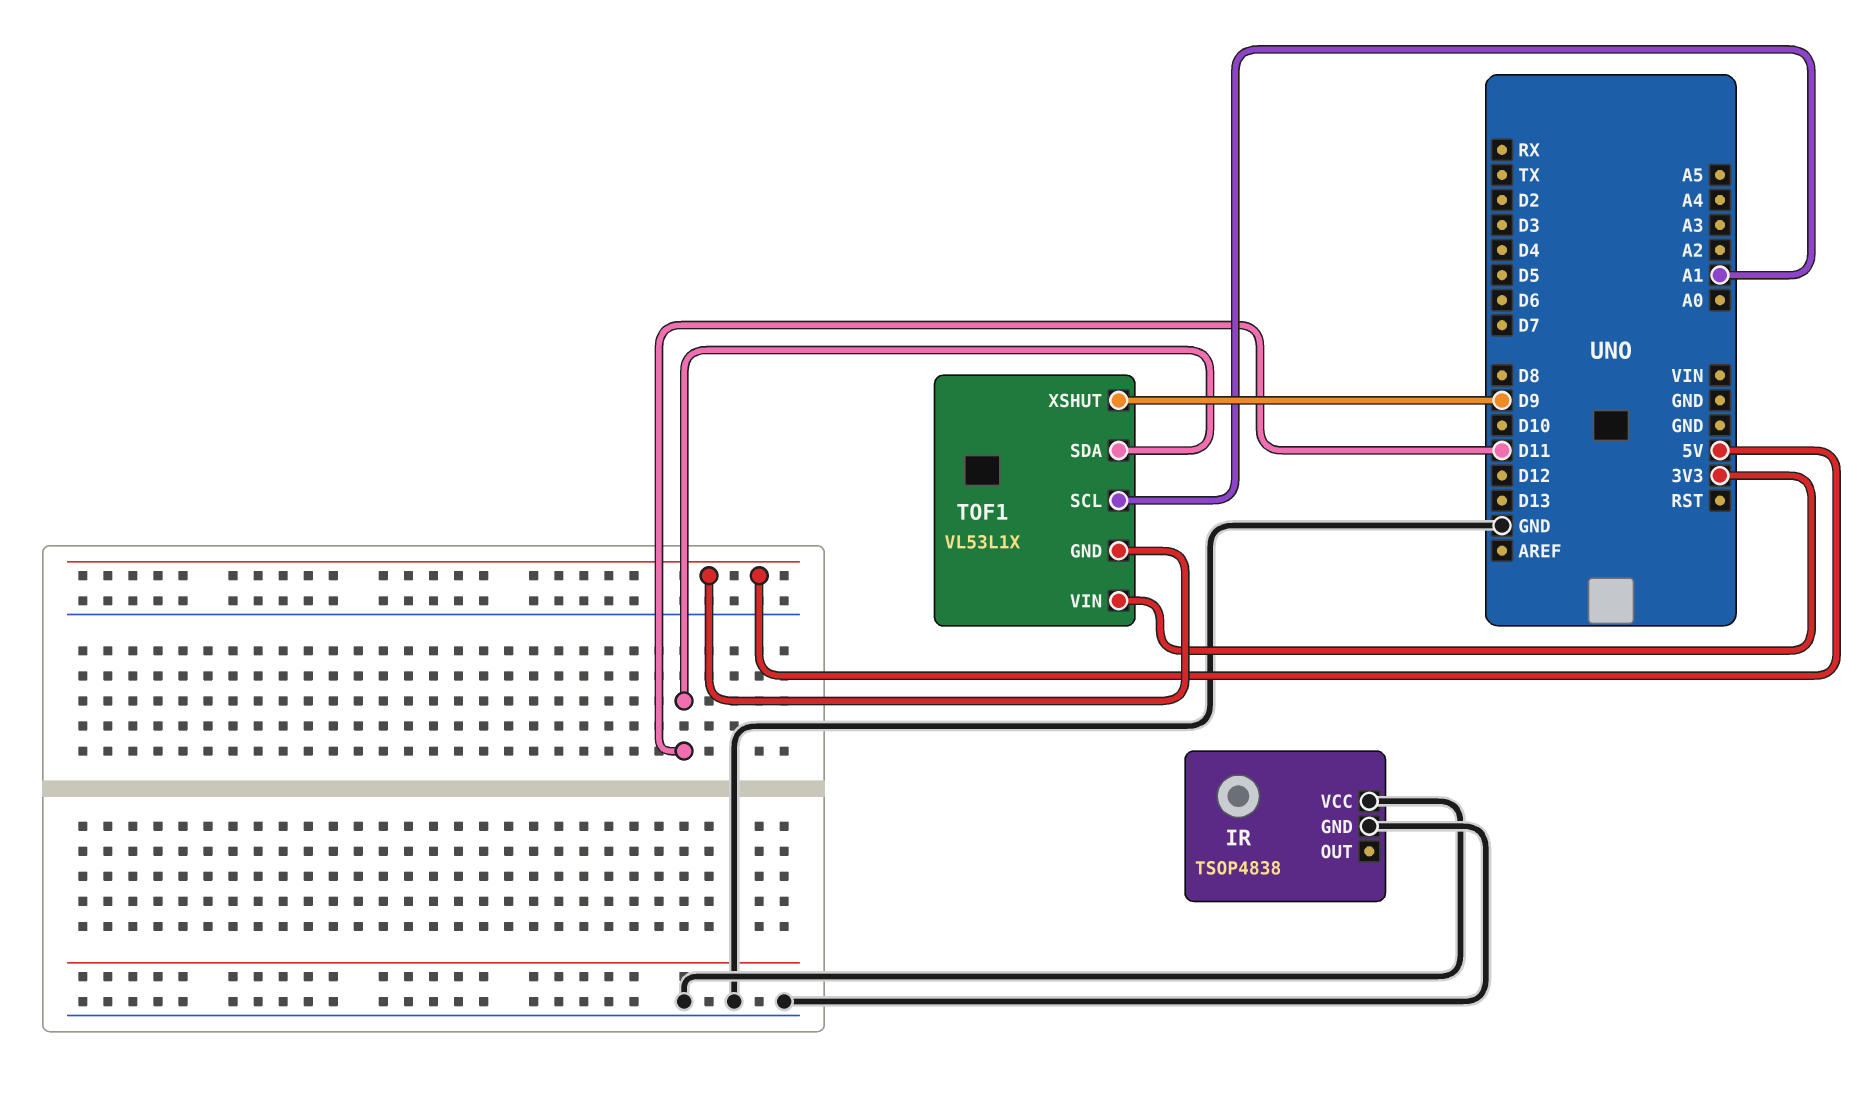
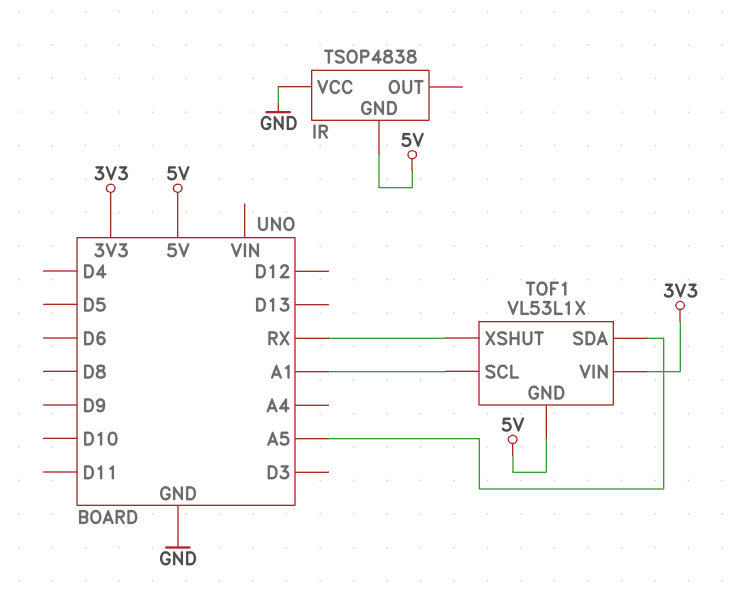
IR pin GND: GND -> 5V
TOF1 pin SDA: D11 -> A5
TOF1 pin XSHUT: D9 -> RX

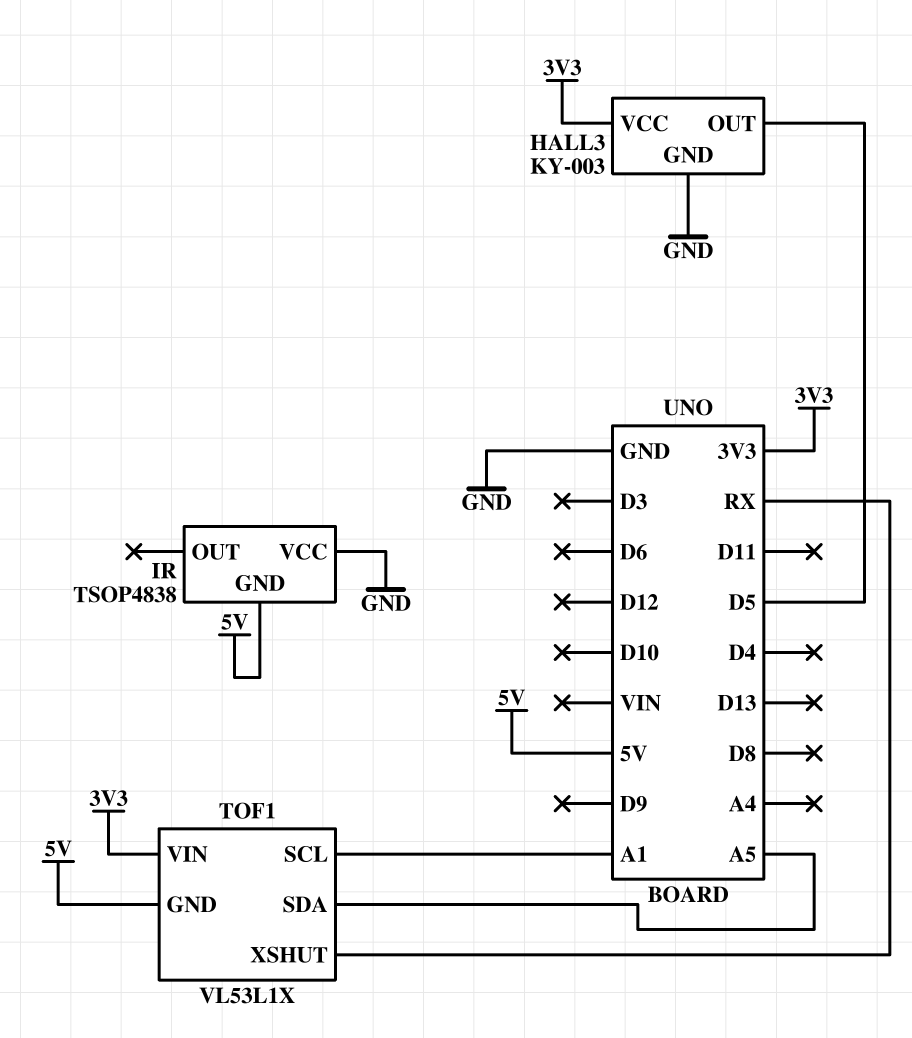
HALL3: none -> KY-003
HALL3 pin GND: none -> GND
HALL3 pin OUT: none -> D5
HALL3 pin VCC: none -> 3V3

